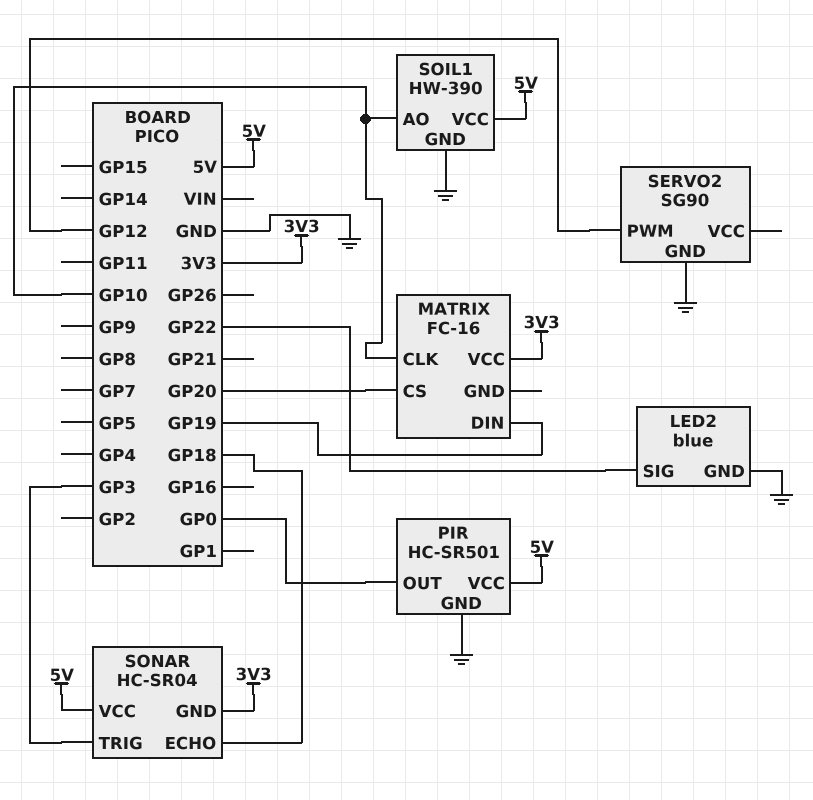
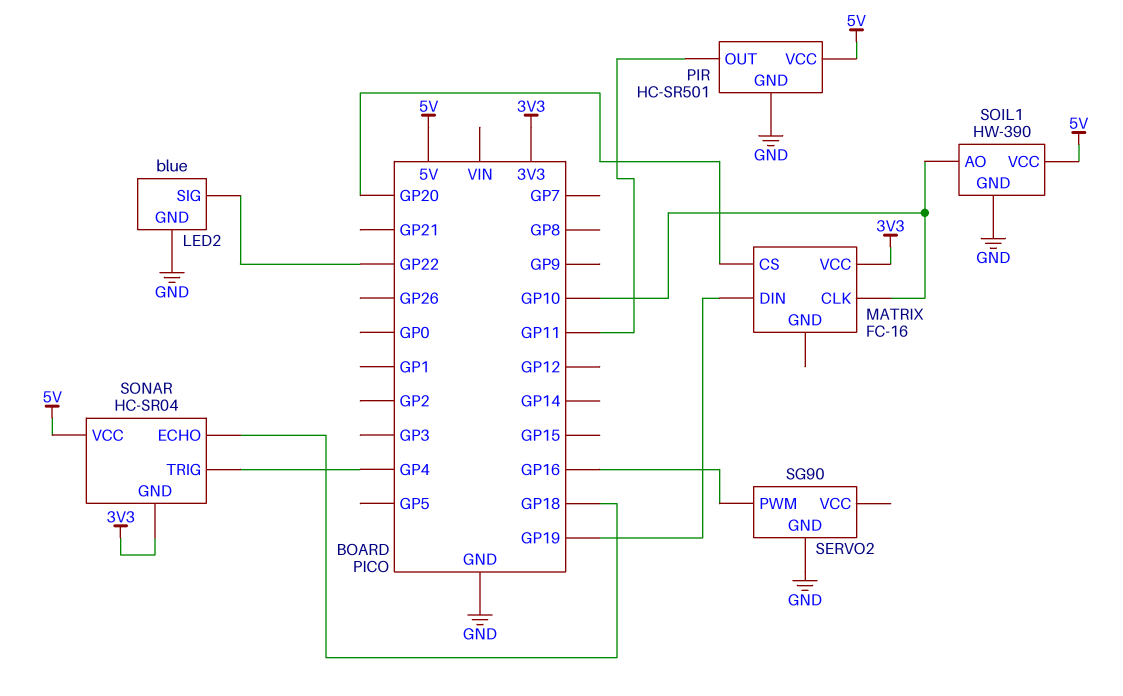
PIR pin OUT: GP0 -> GP11
SERVO2 pin PWM: GP12 -> GP16
SONAR pin TRIG: GP3 -> GP4

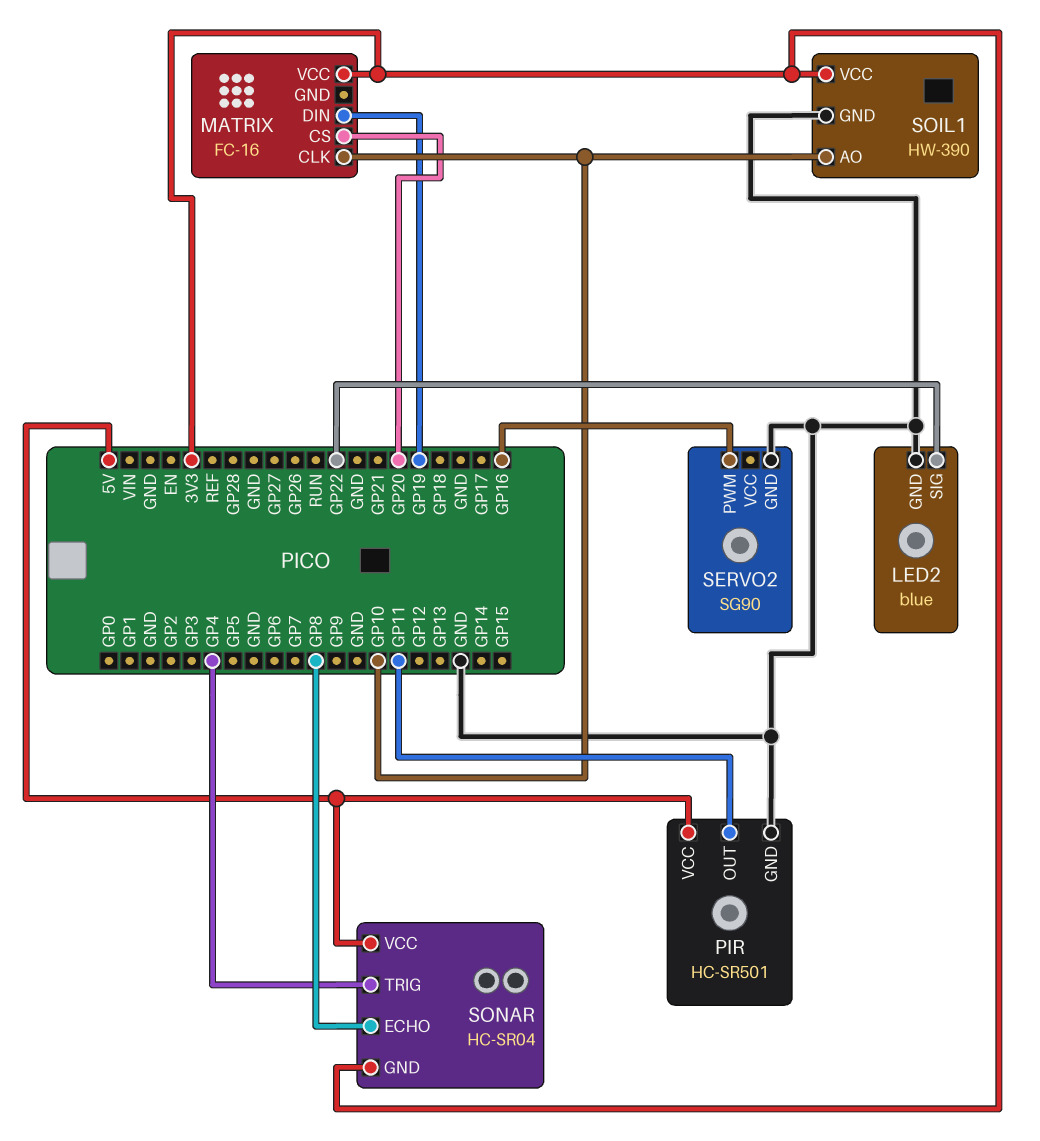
SOIL1 pin VCC: 5V -> 3V3
SONAR pin ECHO: GP18 -> GP8

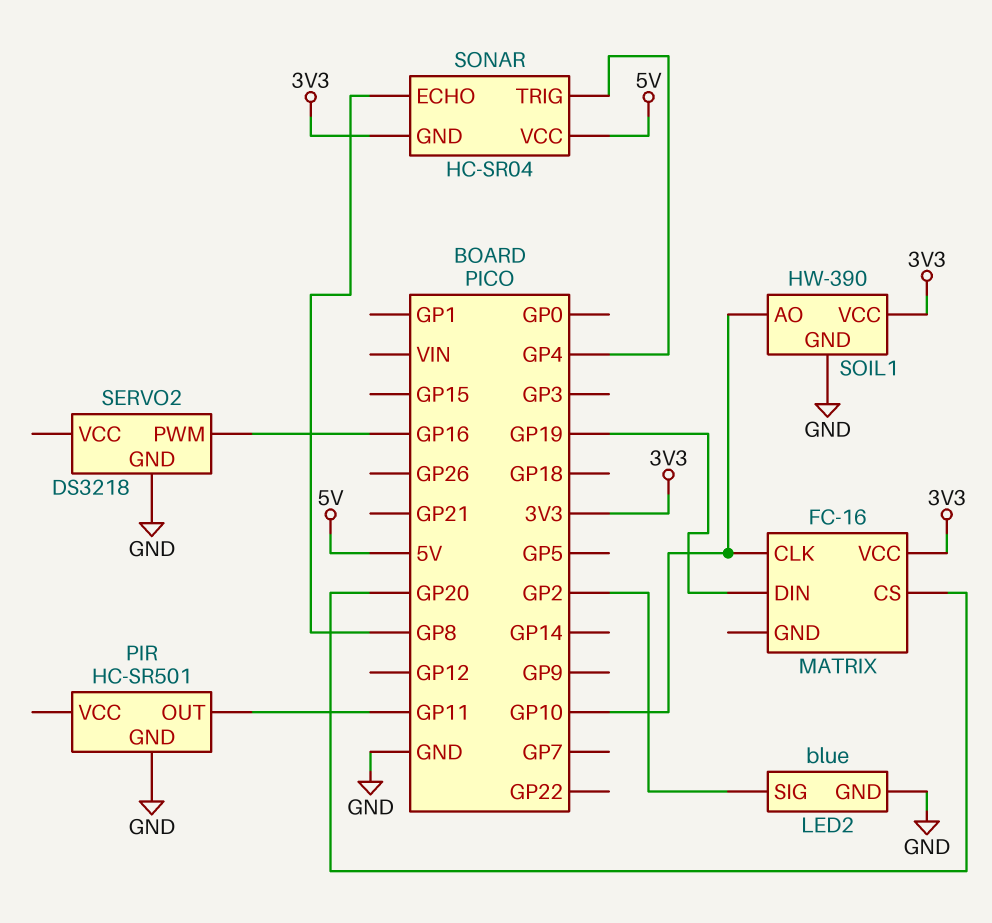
LED2 pin SIG: GP22 -> GP2
PIR pin VCC: 5V -> none
SERVO2: SG90 -> DS3218

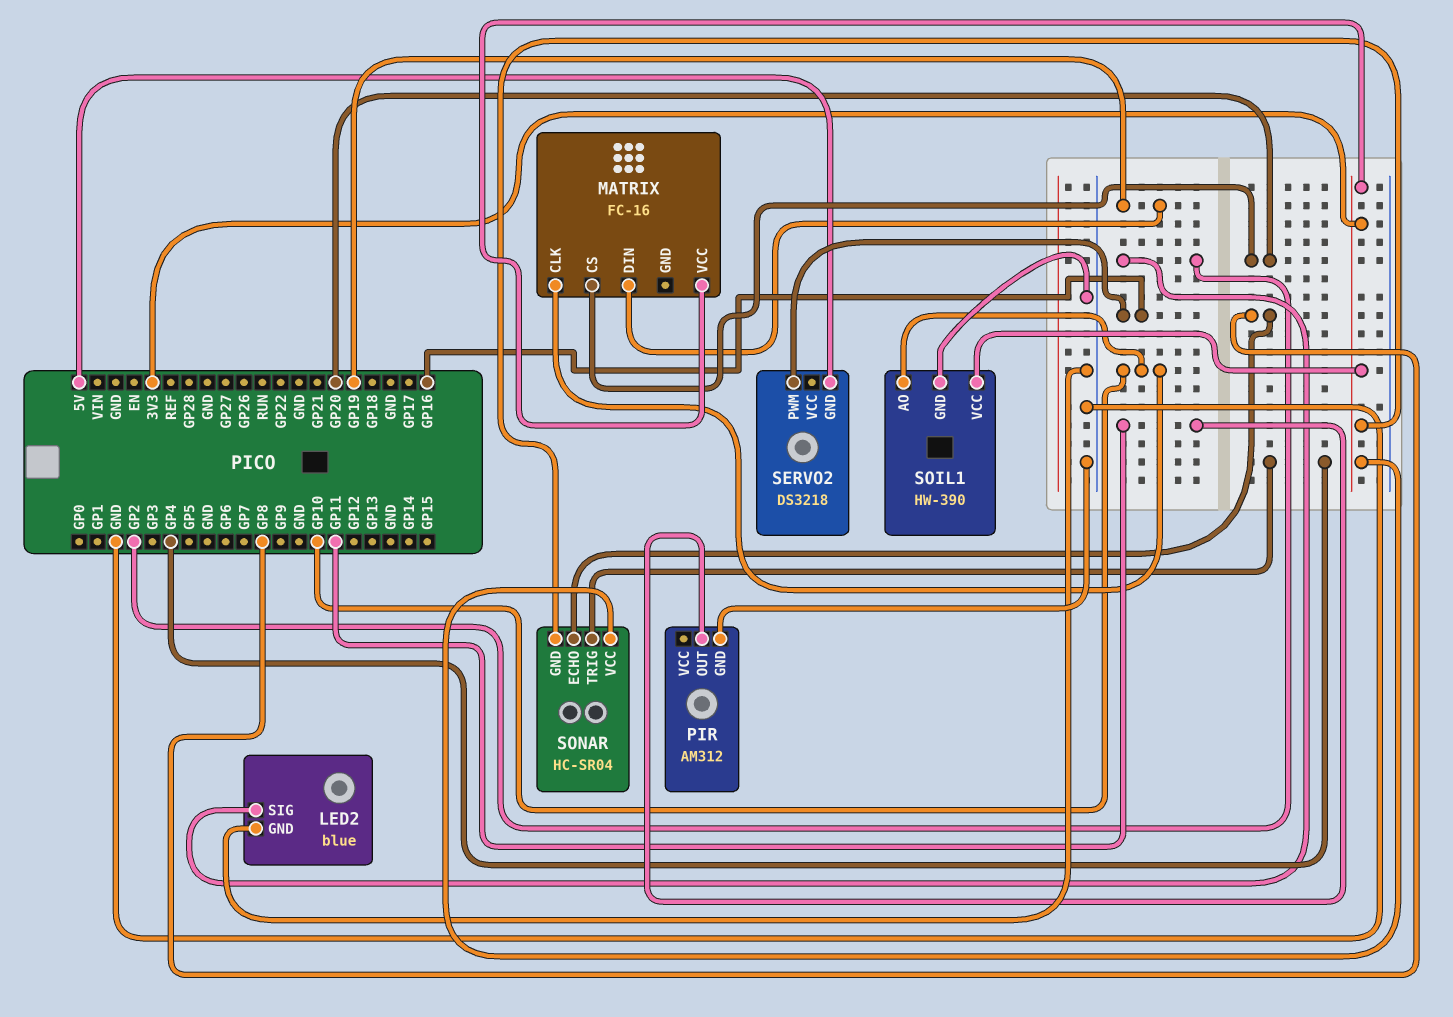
PIR: HC-SR501 -> AM312
SERVO2 pin GND: GND -> 5V
SONAR pin VCC: 5V -> 3V3

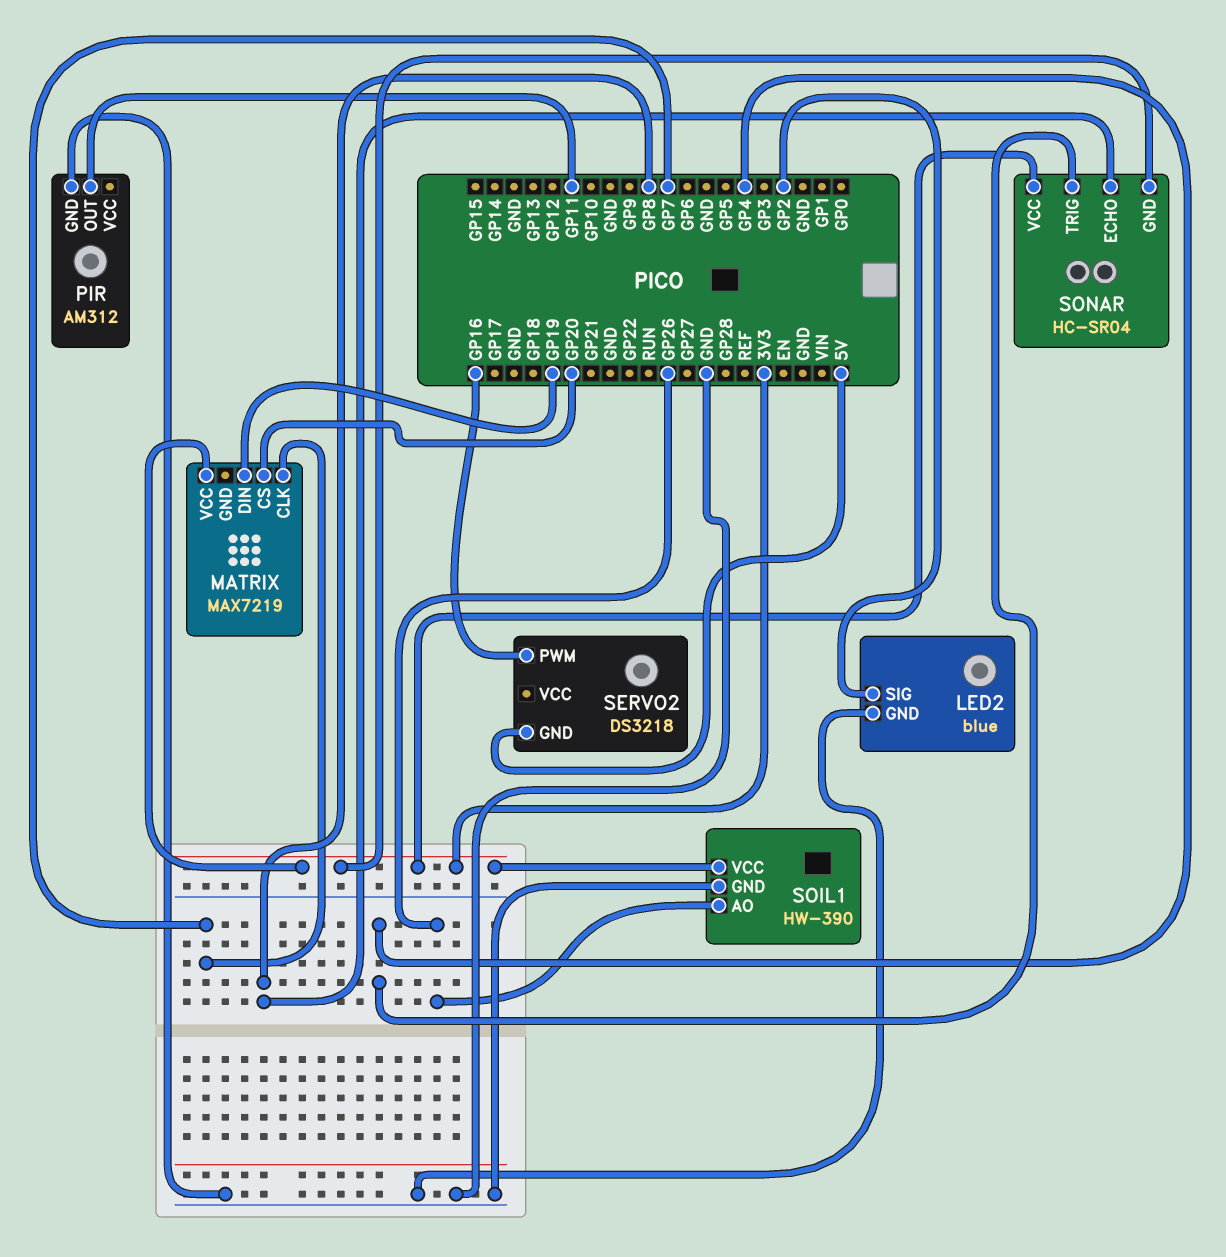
MATRIX: FC-16 -> MAX7219
MATRIX pin CLK: GP10 -> GP7
SOIL1 pin AO: GP10 -> GP26

